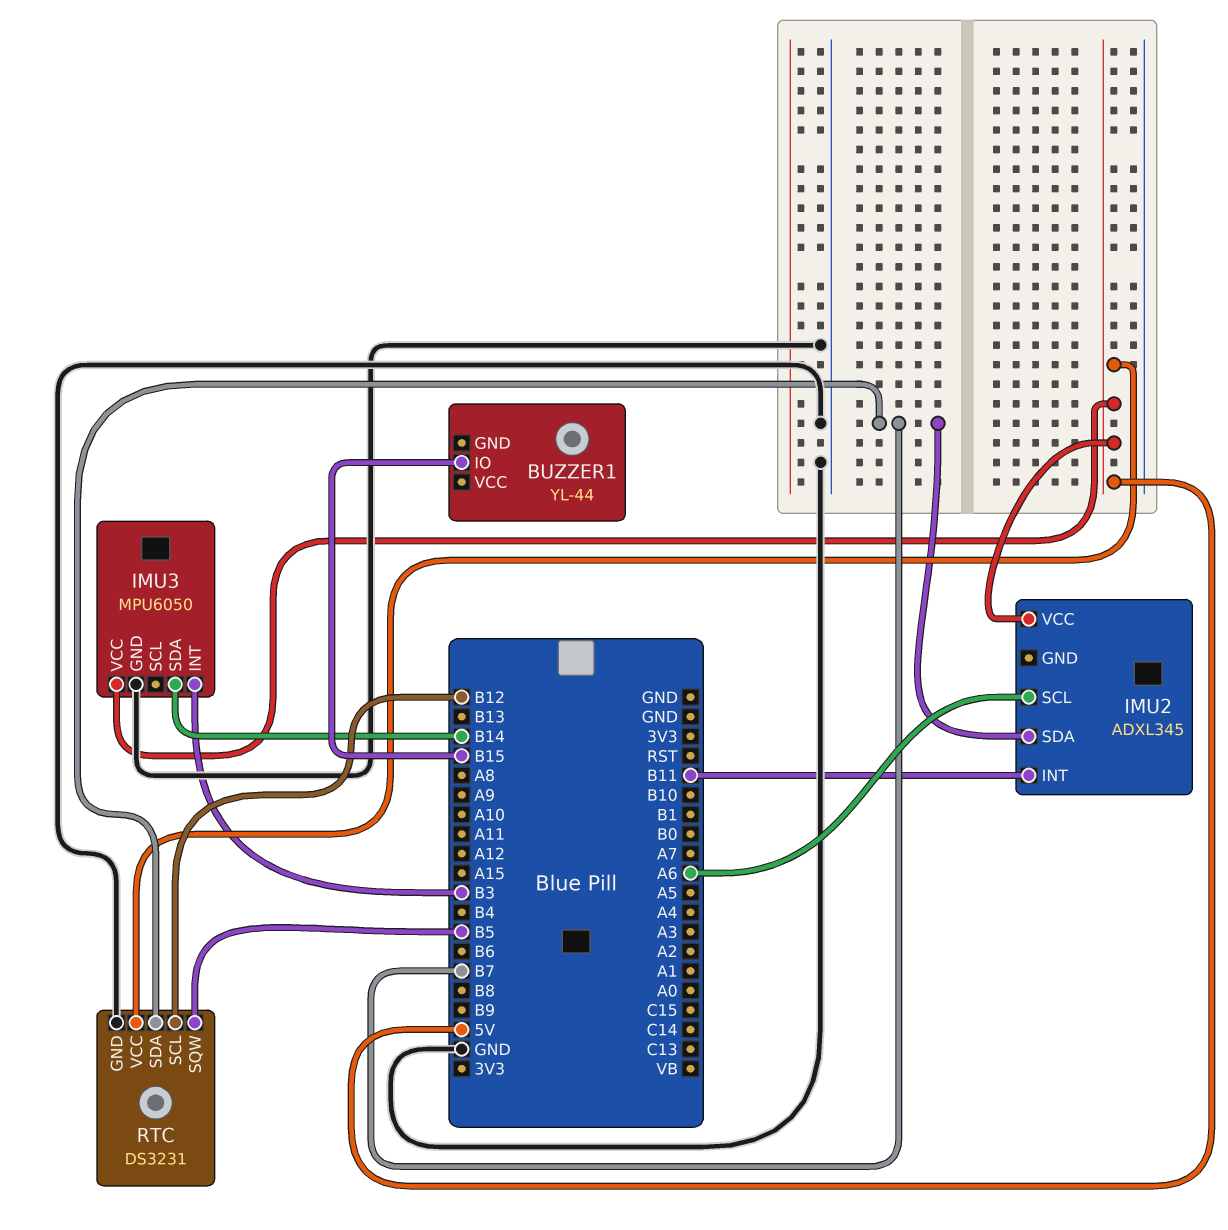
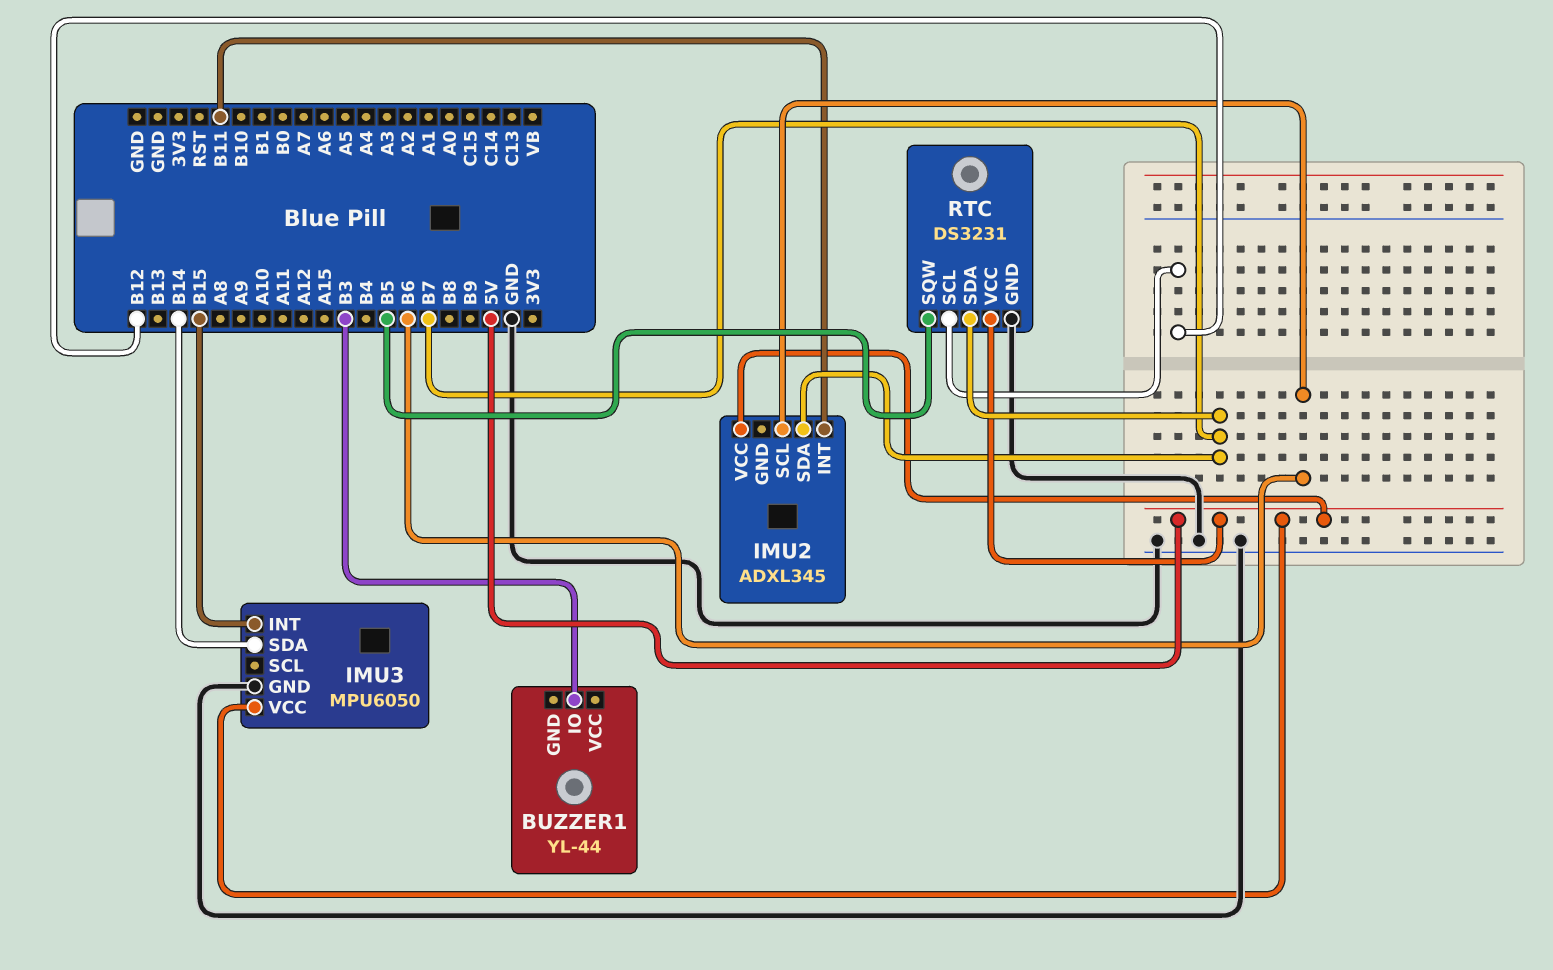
BUZZER1 pin IO: B15 -> B3
IMU2 pin SCL: A6 -> B6
IMU3 pin INT: B3 -> B15

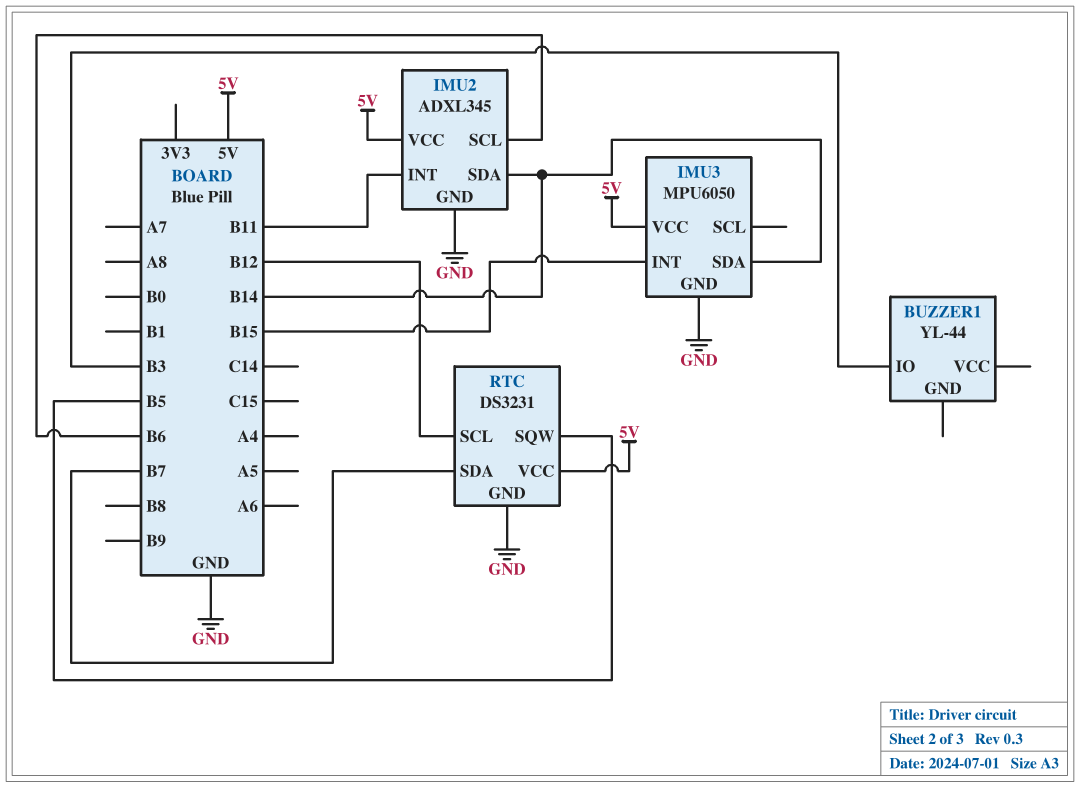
IMU2 pin GND: none -> GND
IMU2 pin SDA: B7 -> B14

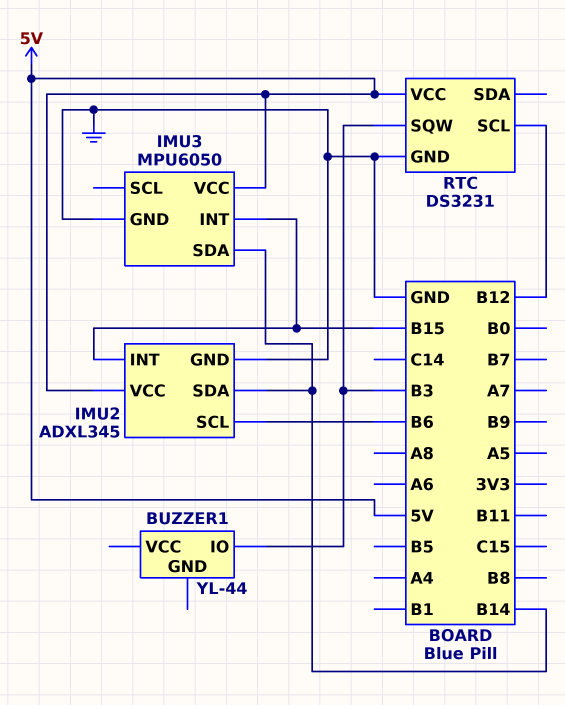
IMU2 pin INT: B11 -> B15
RTC pin SDA: B7 -> none
RTC pin SQW: B5 -> B3

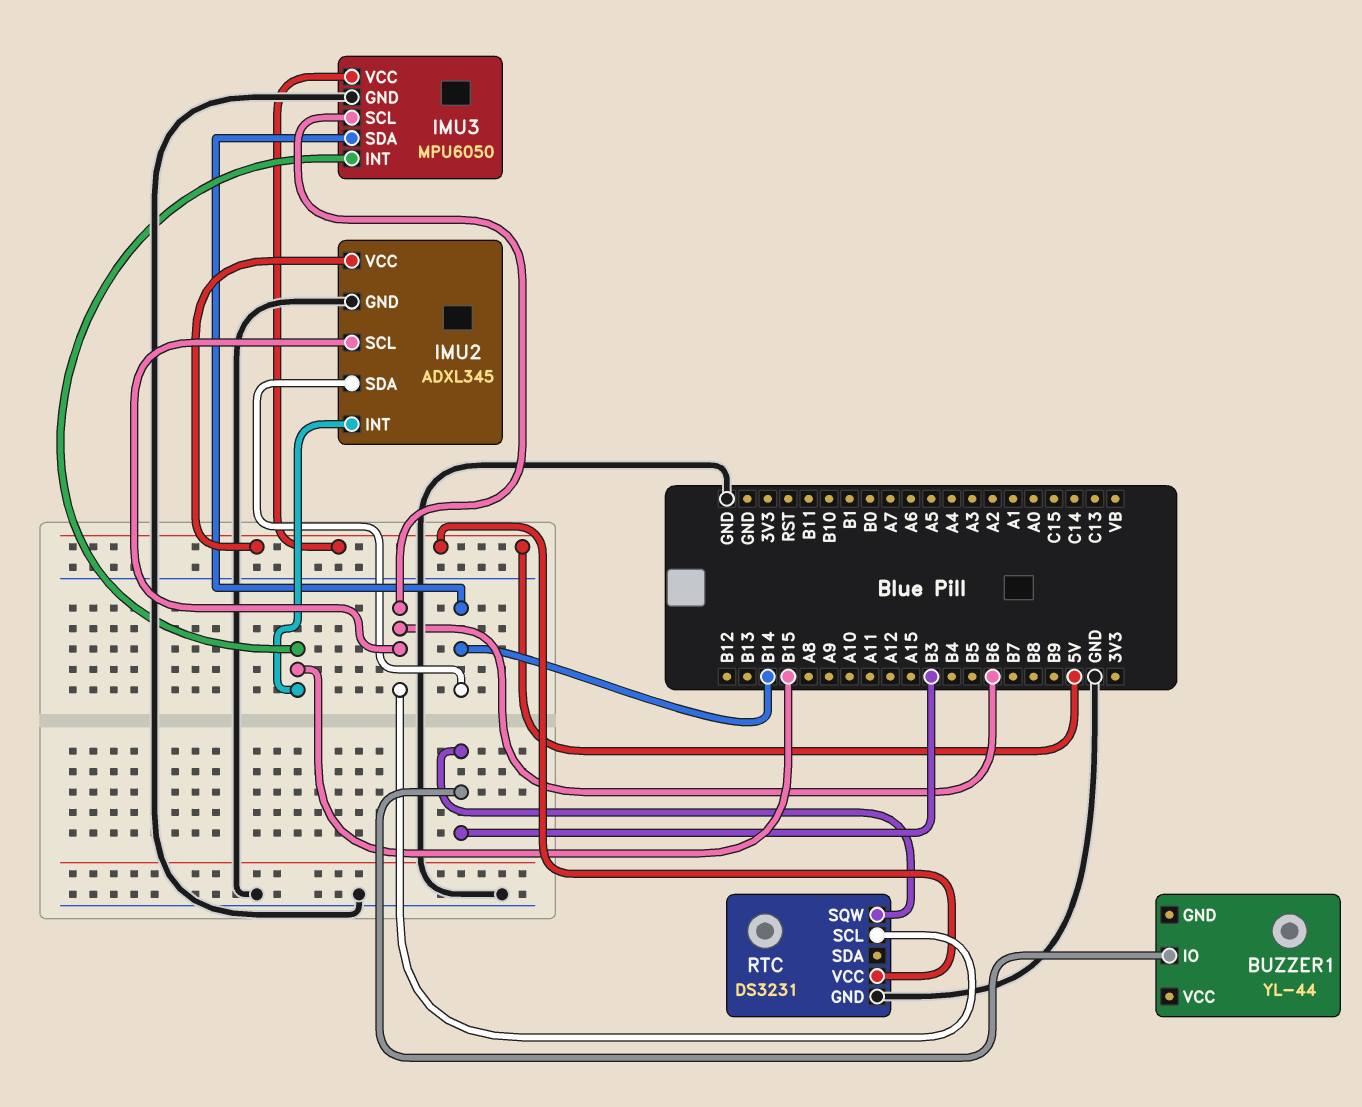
IMU3 pin SCL: none -> B6
RTC pin SCL: B12 -> B6

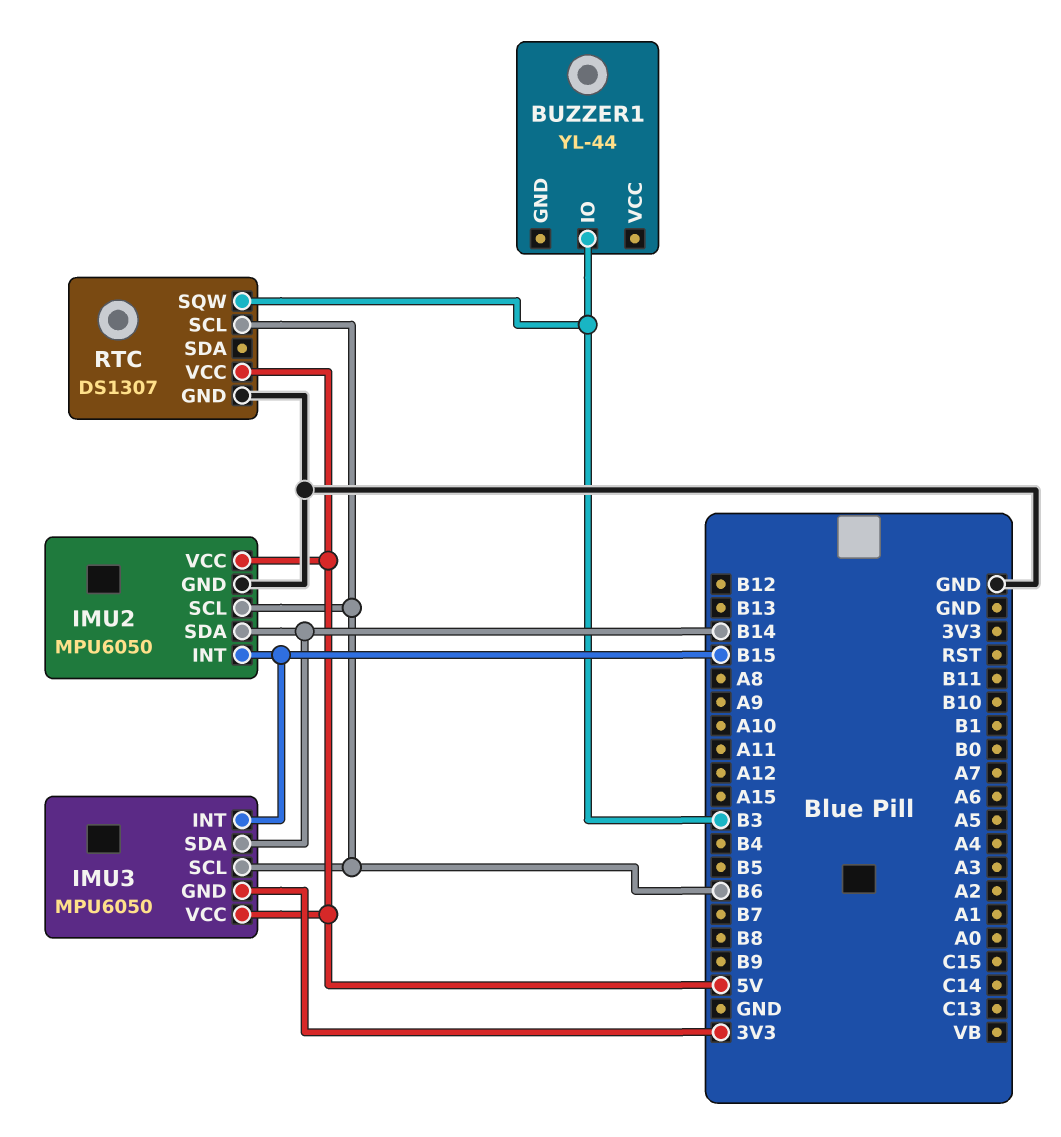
IMU2: ADXL345 -> MPU6050
IMU3 pin GND: GND -> 3V3
RTC: DS3231 -> DS1307

